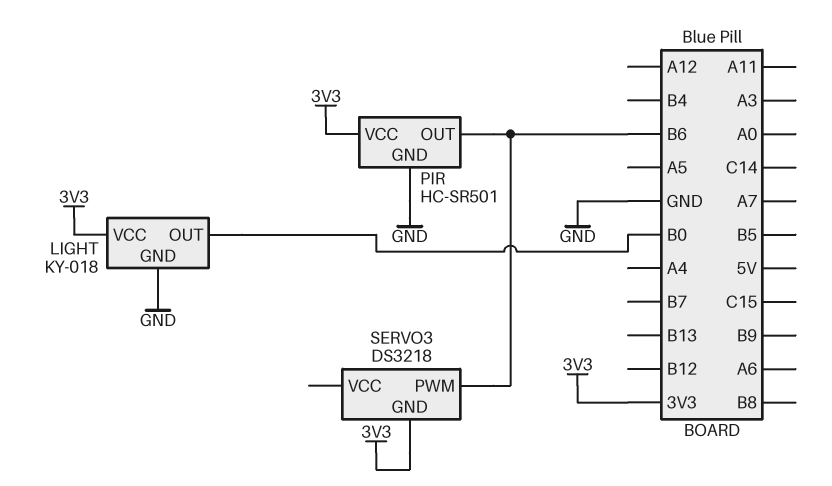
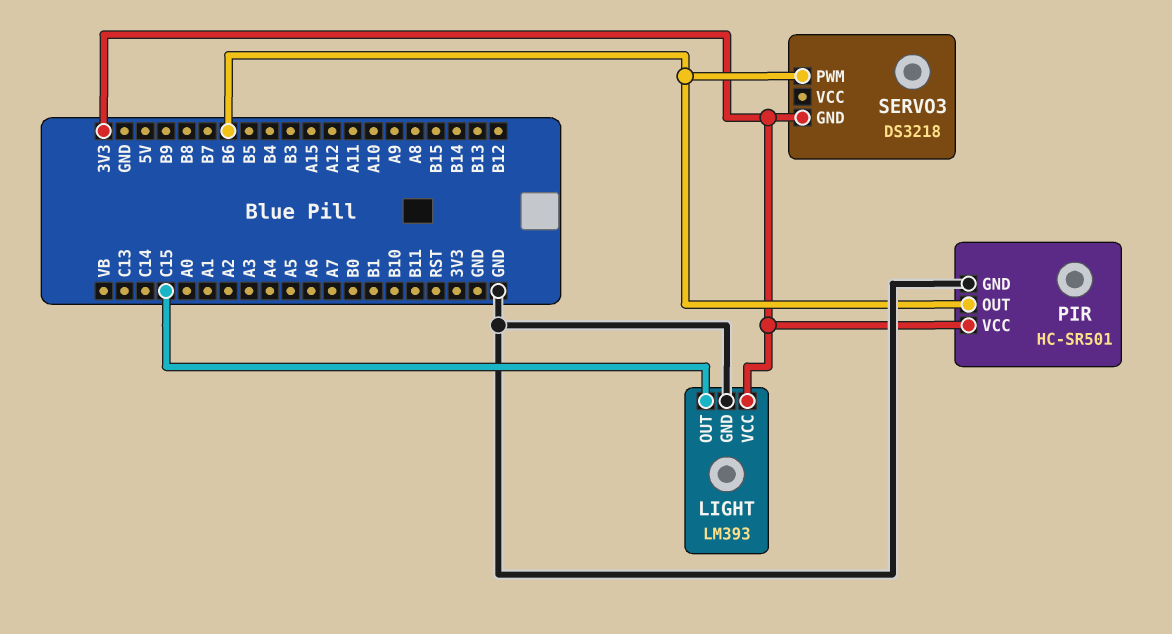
LIGHT: KY-018 -> LM393
LIGHT pin OUT: B0 -> C15

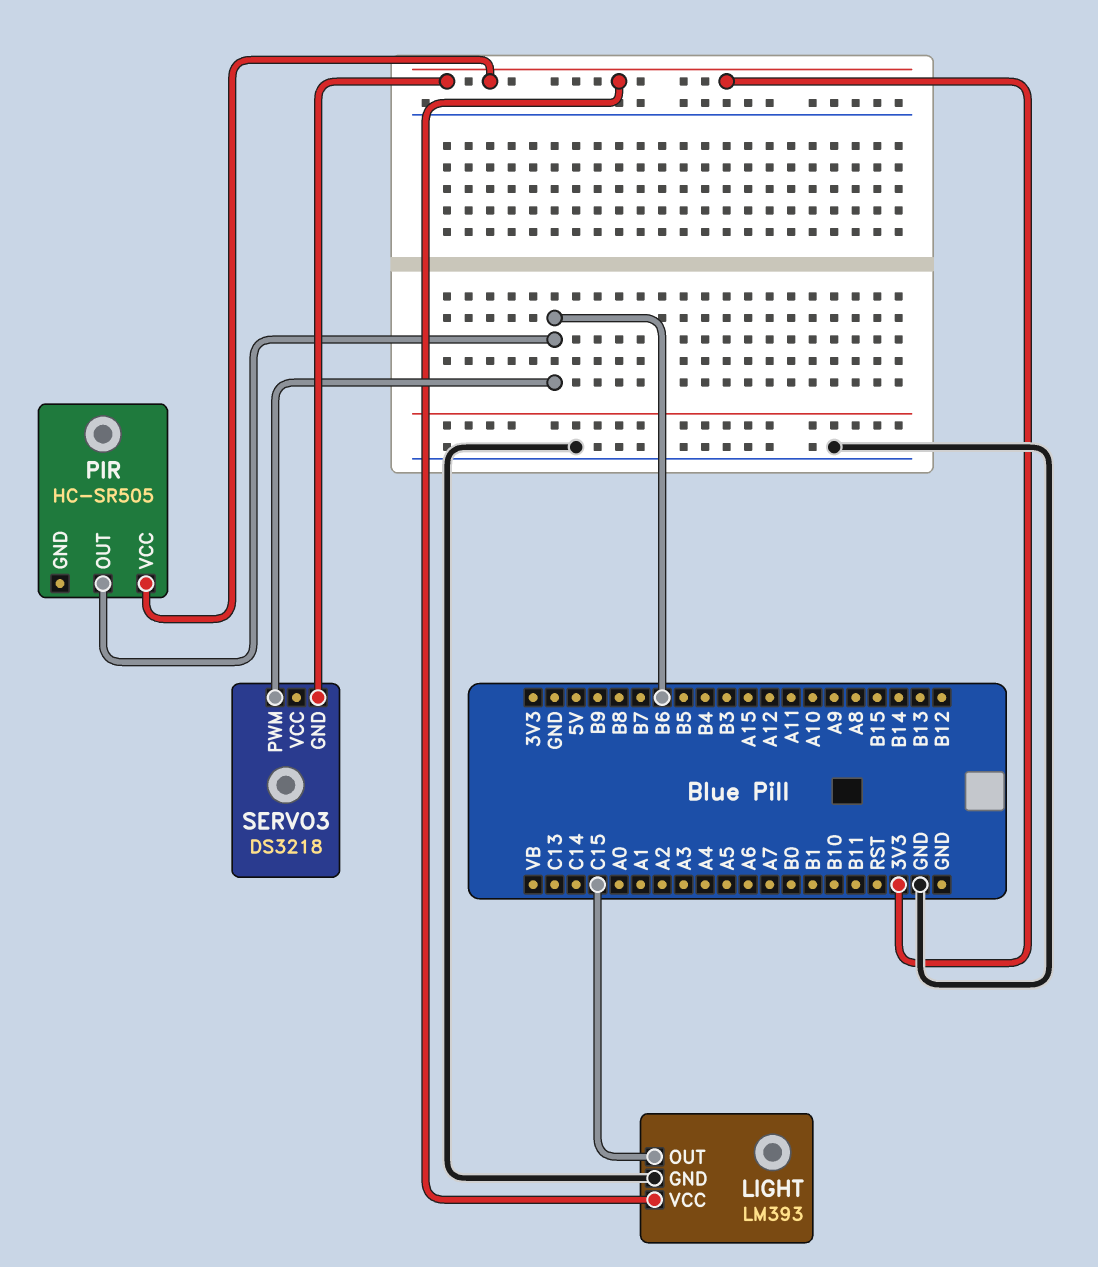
PIR: HC-SR501 -> HC-SR505
PIR pin GND: GND -> none

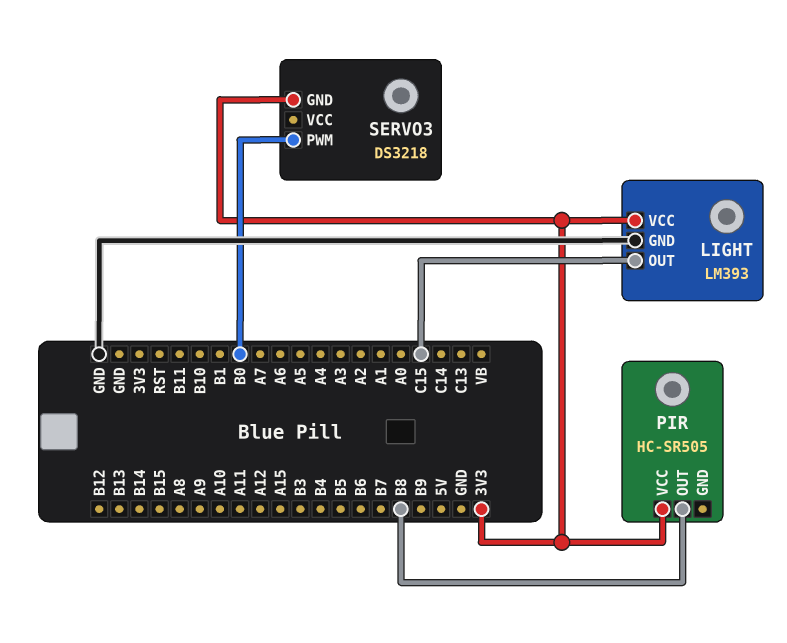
PIR pin OUT: B6 -> B8
SERVO3 pin PWM: B6 -> B0

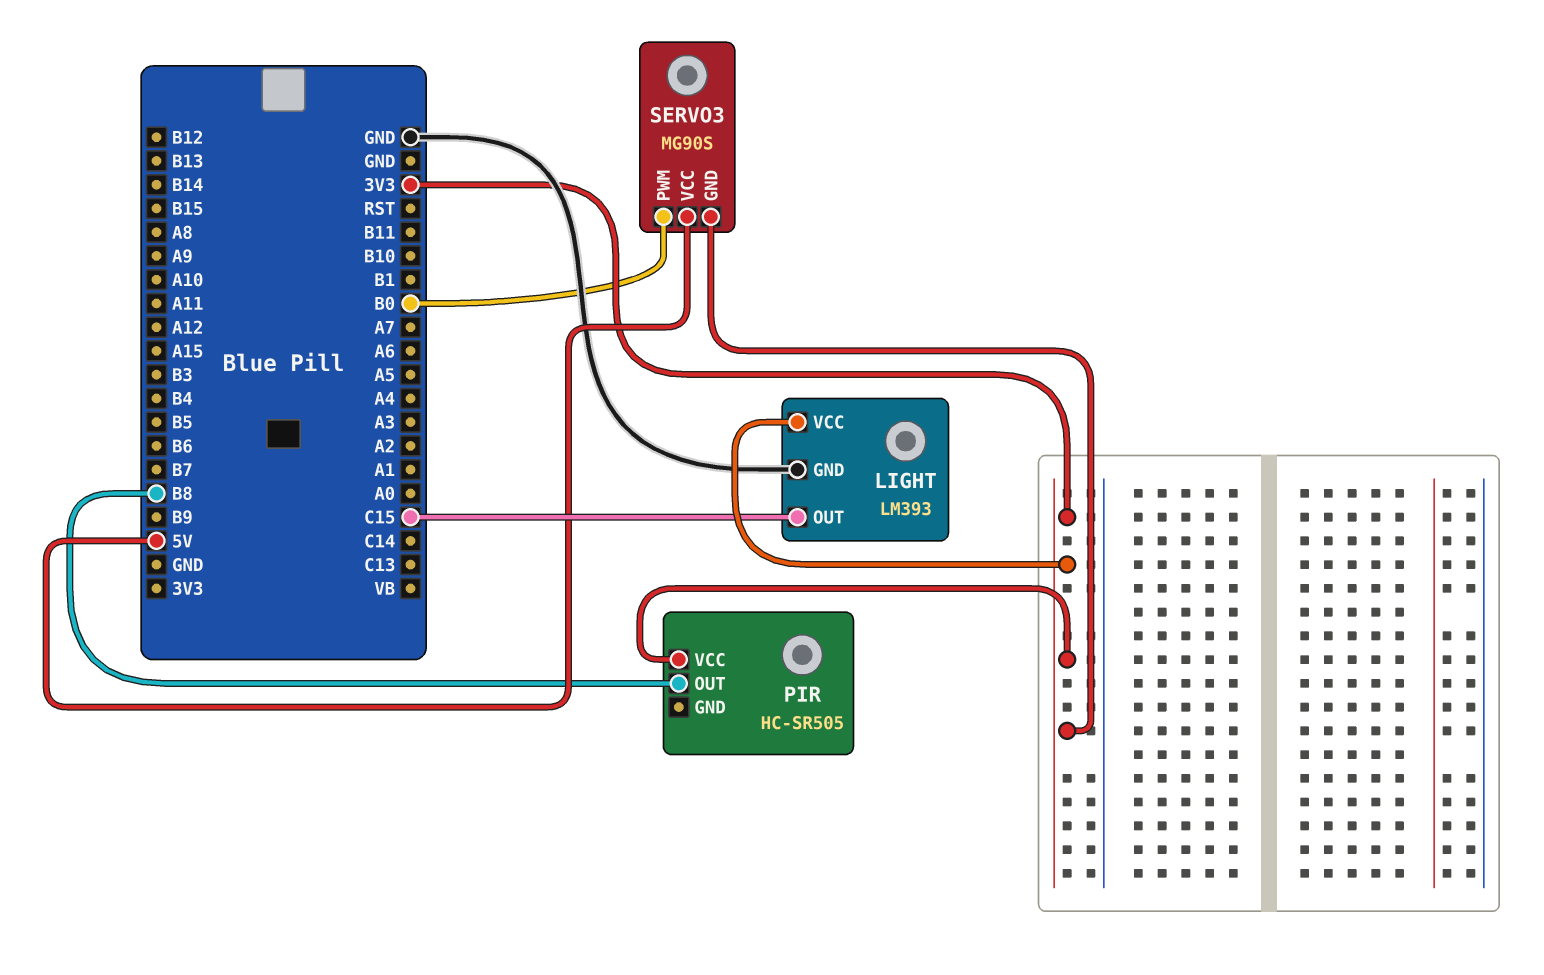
SERVO3: DS3218 -> MG90S
SERVO3 pin VCC: none -> 5V

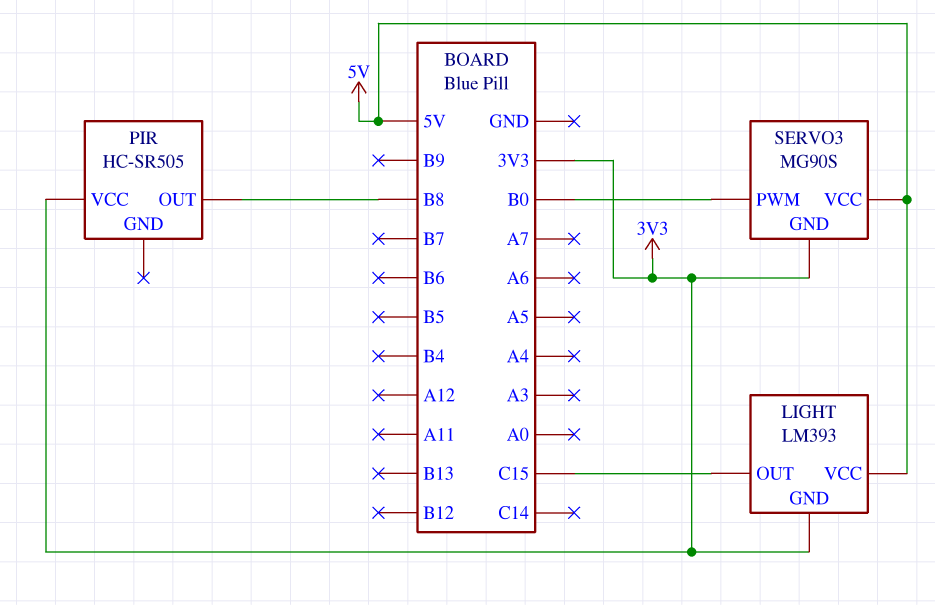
LIGHT pin GND: GND -> 3V3
LIGHT pin VCC: 3V3 -> 5V

